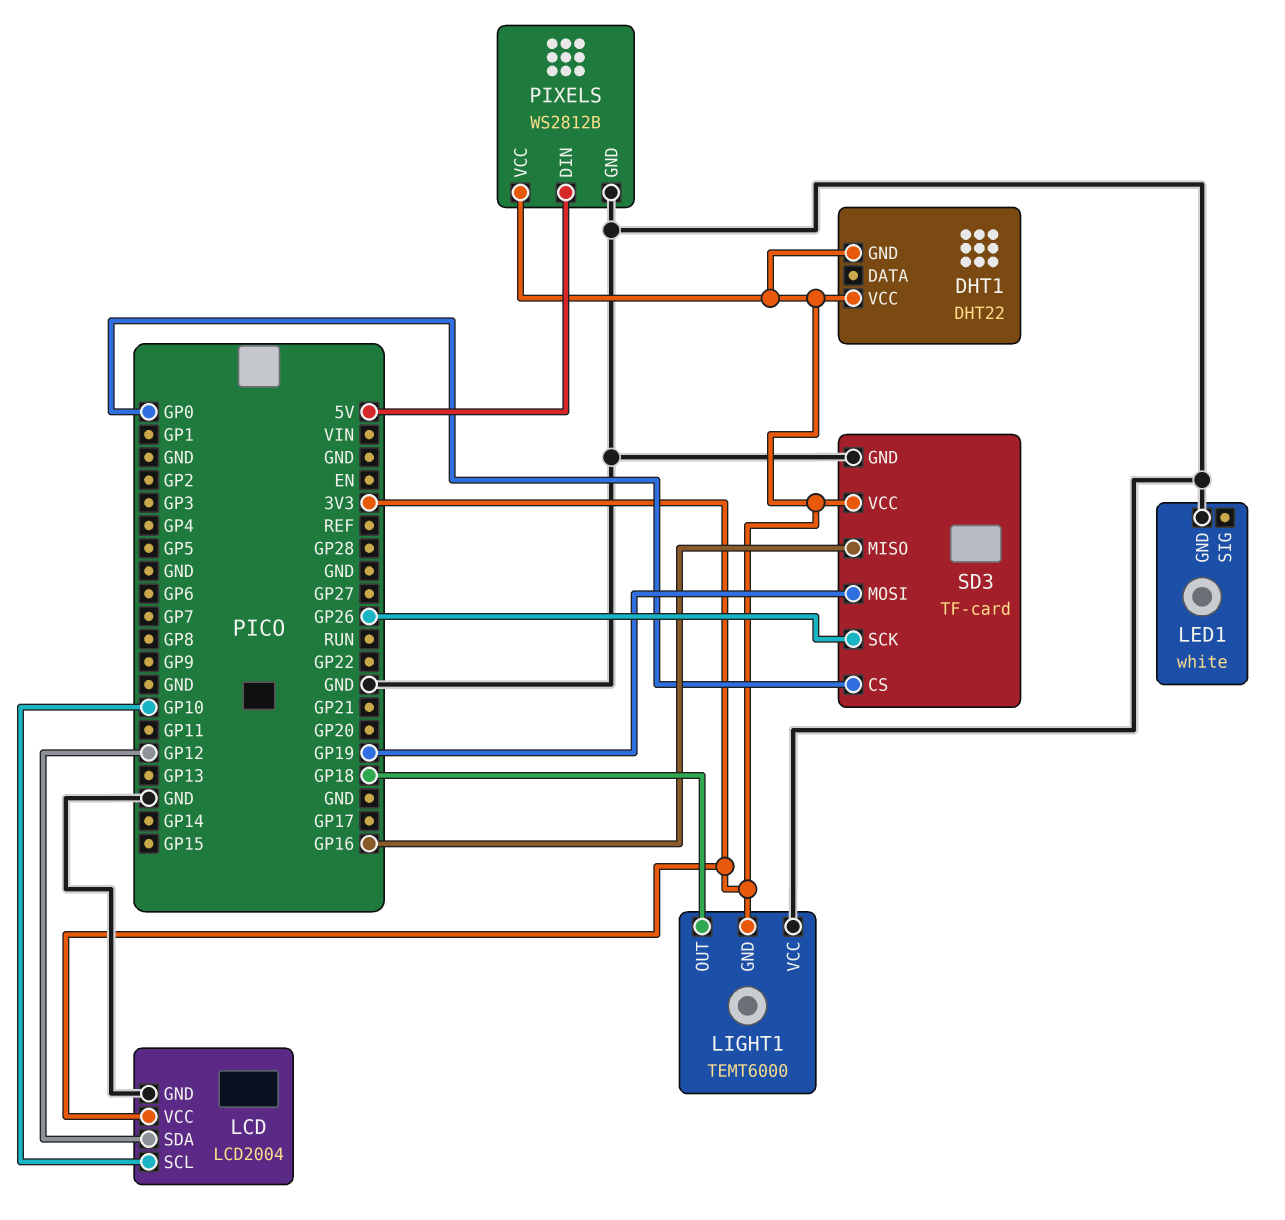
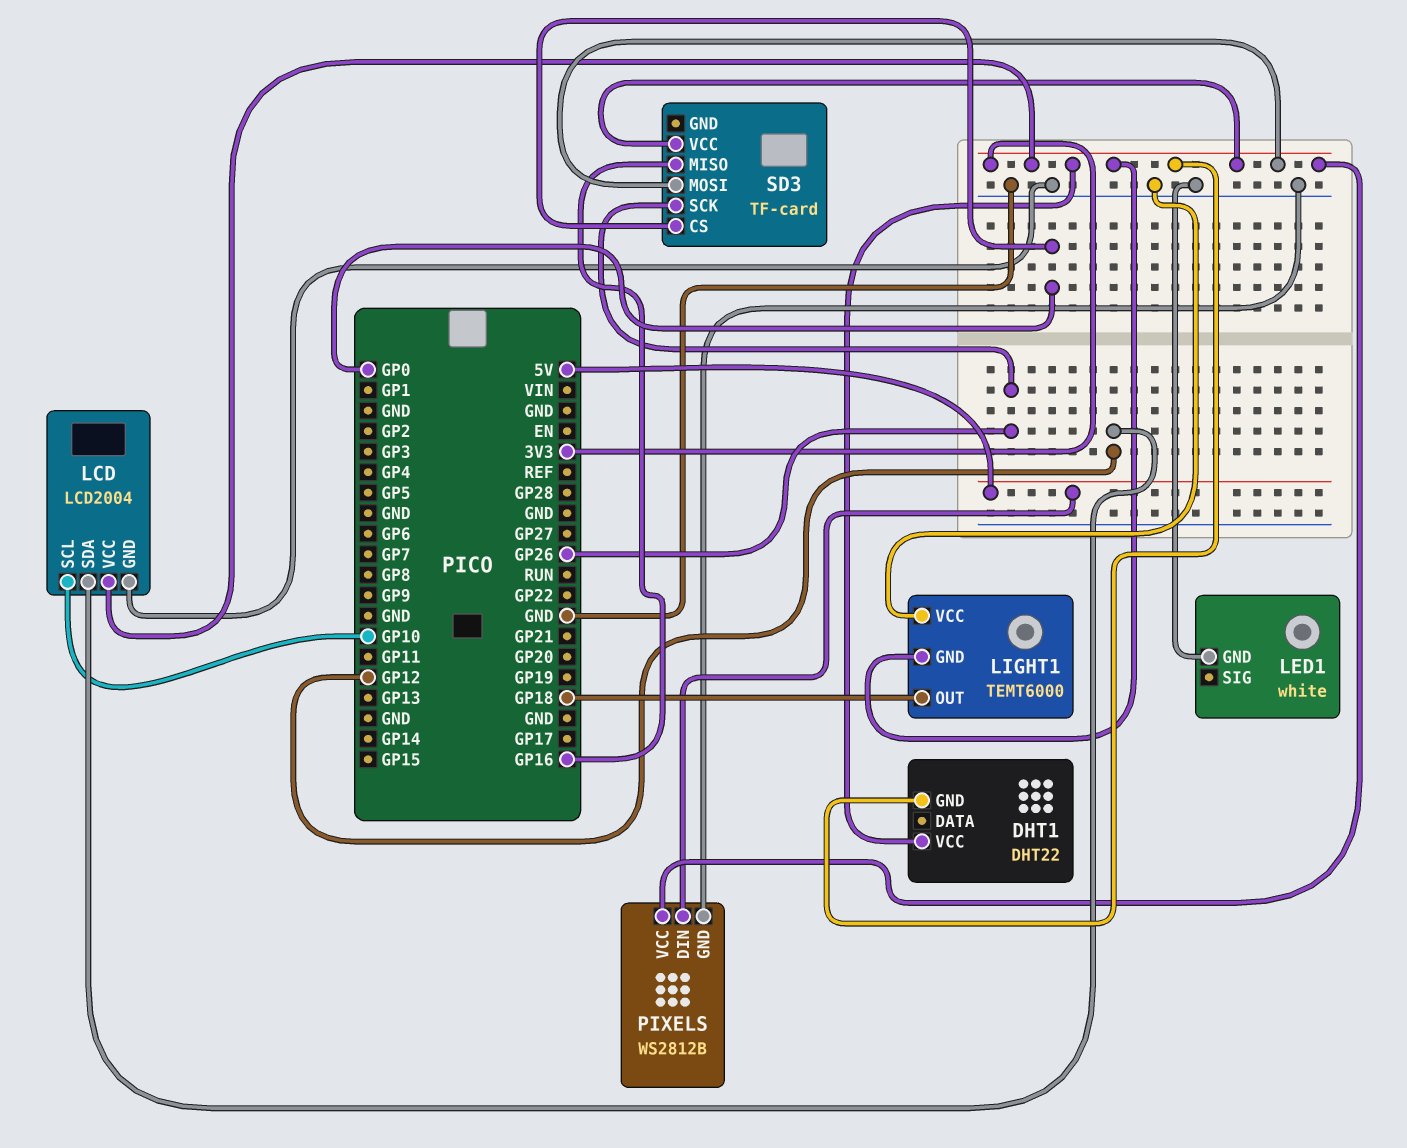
SD3 pin GND: GND -> none
SD3 pin MOSI: GP19 -> 3V3

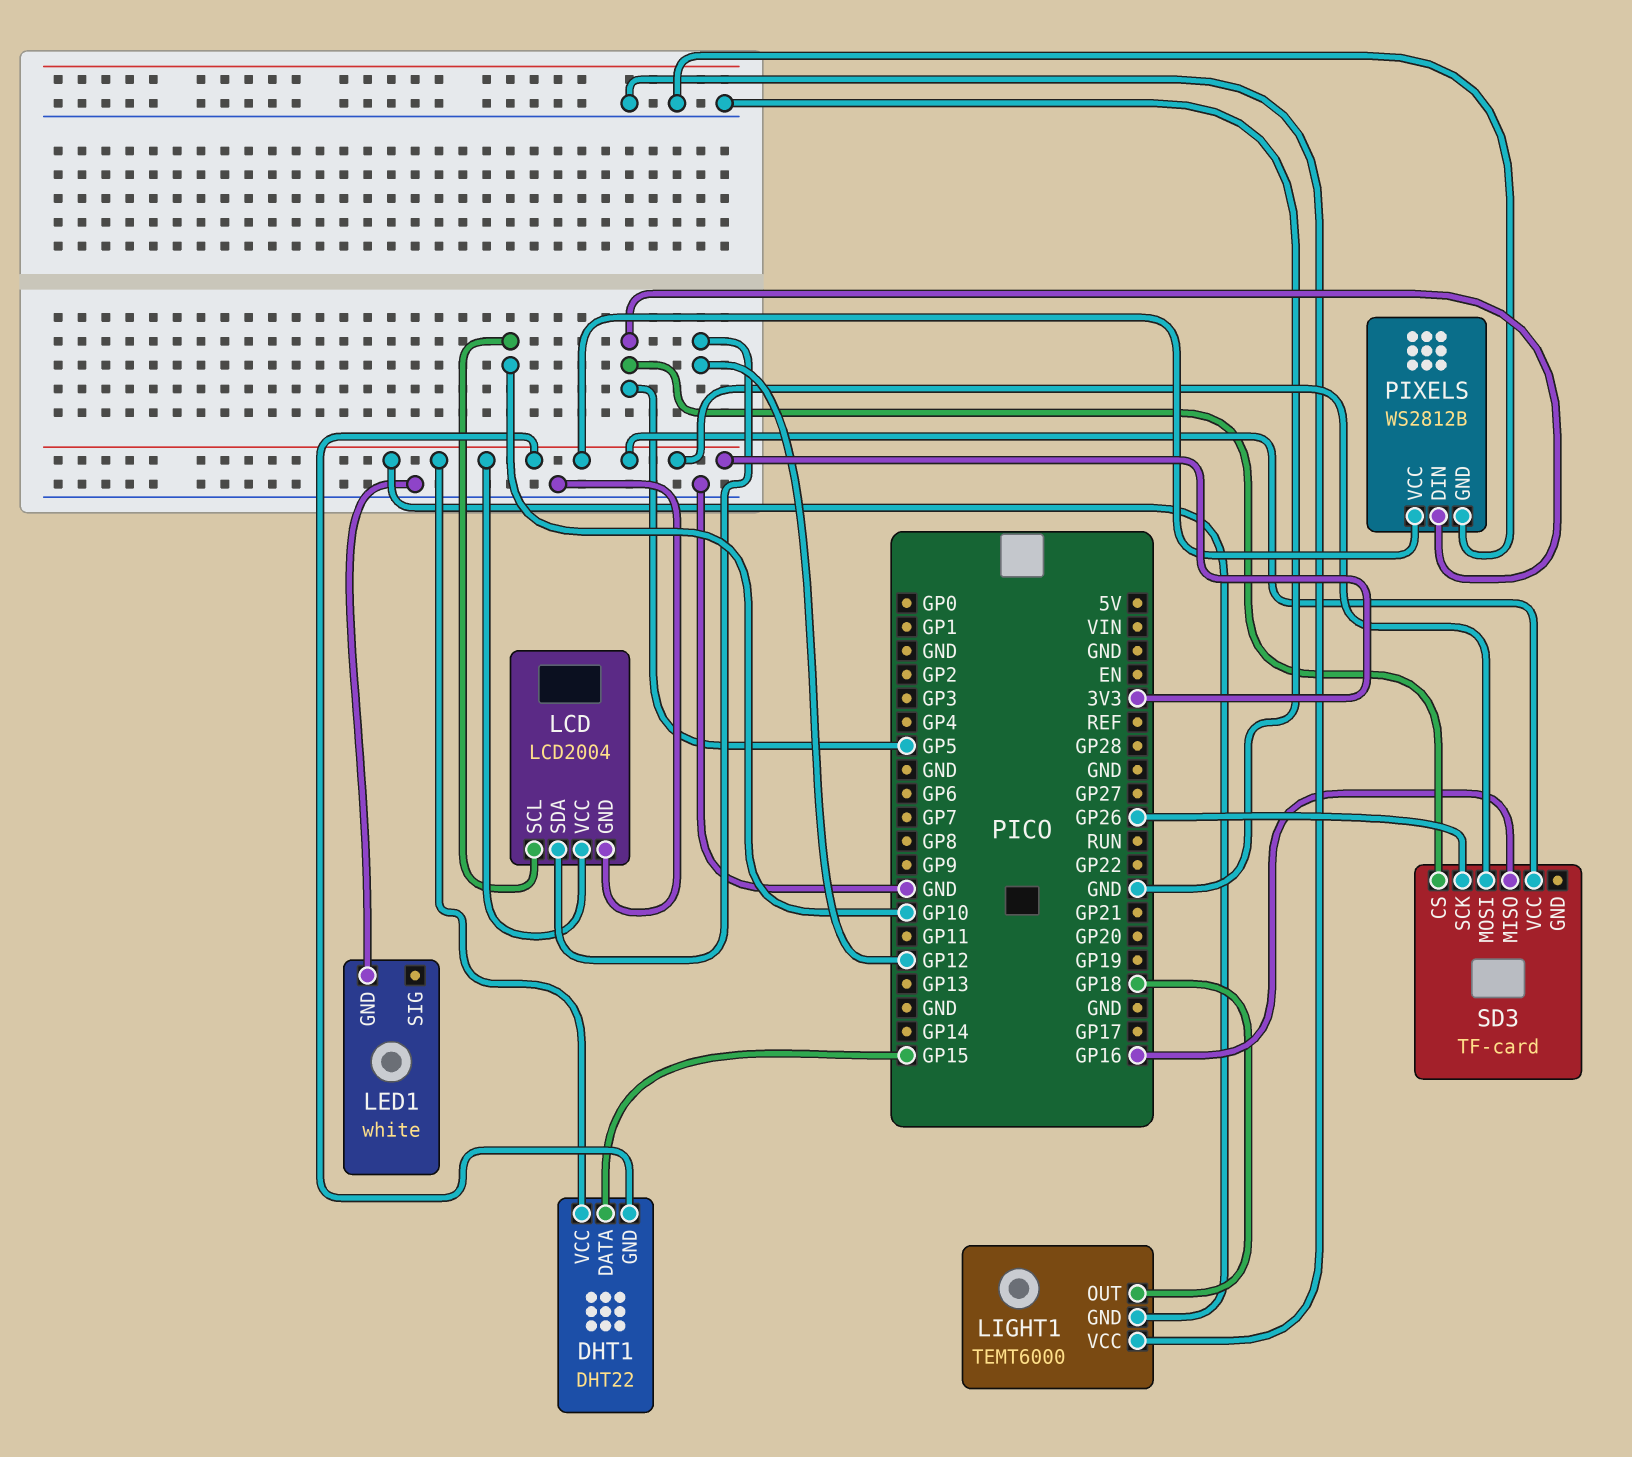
DHT1 pin DATA: none -> GP15
PIXELS pin DIN: 5V -> GP5
SD3 pin CS: GP0 -> GP5

